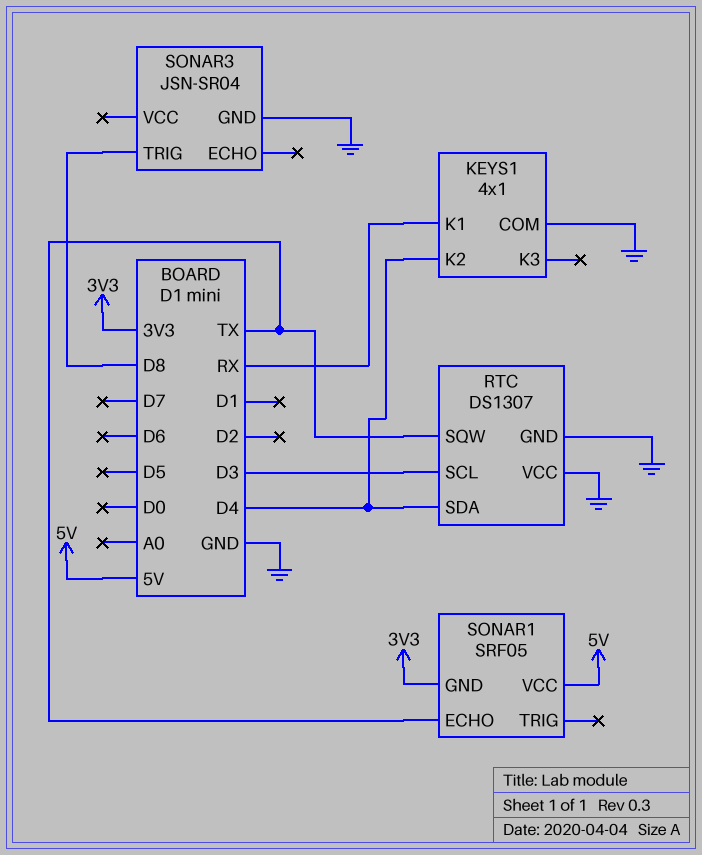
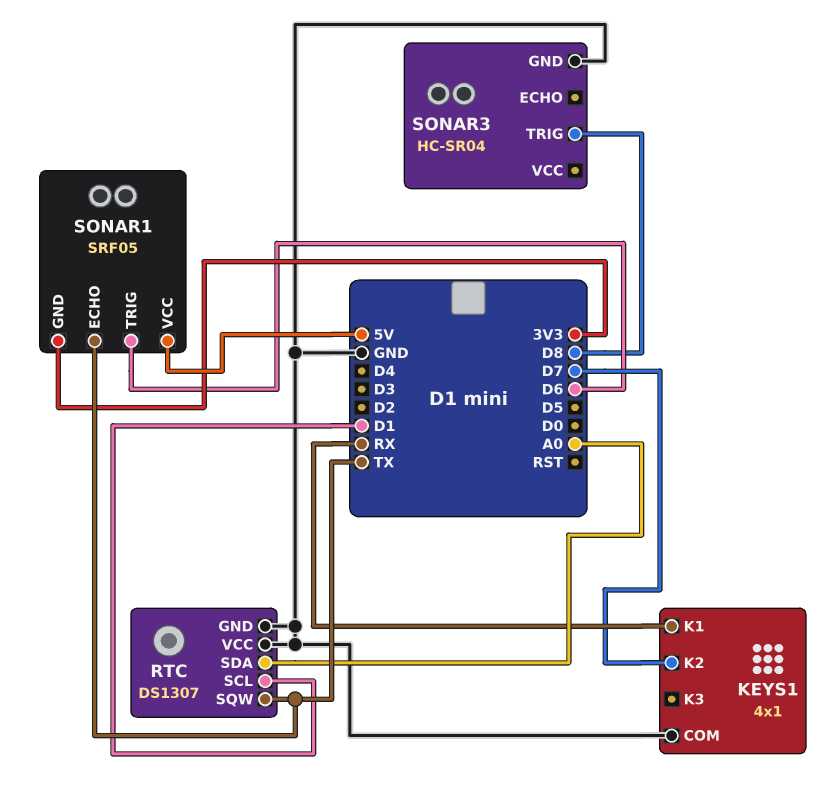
KEYS1 pin K2: D4 -> D7
RTC pin SCL: D3 -> D1
RTC pin SDA: D4 -> A0
SONAR1 pin TRIG: none -> D6
SONAR3: JSN-SR04 -> HC-SR04

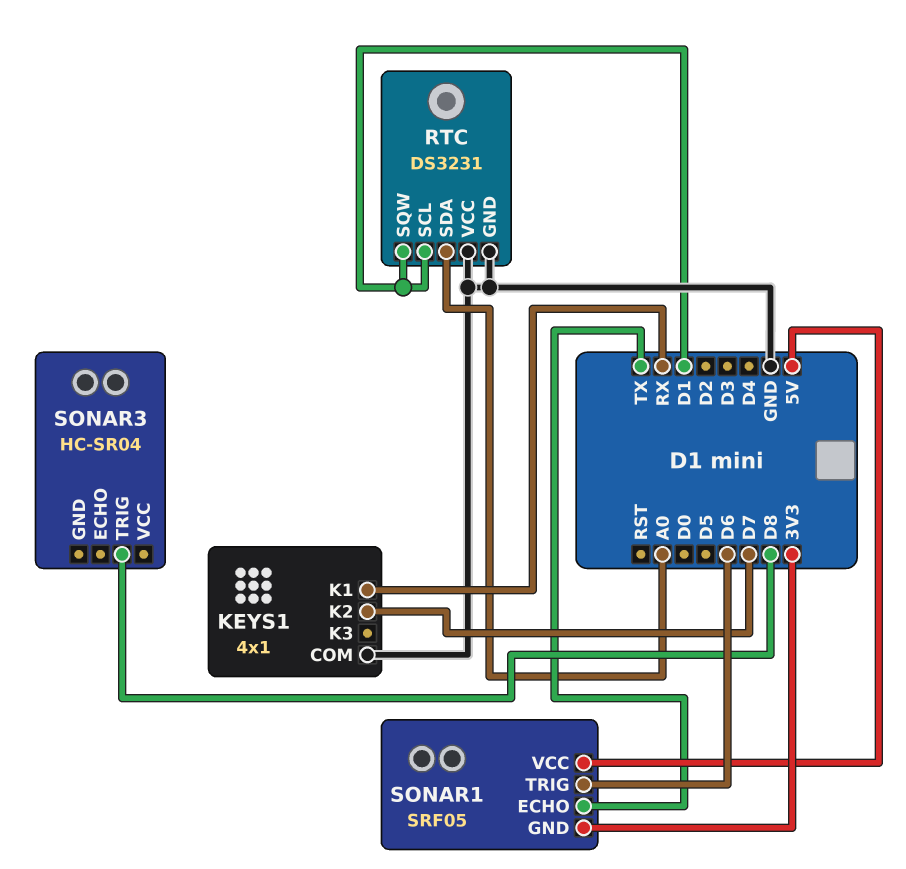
RTC: DS1307 -> DS3231
RTC pin SQW: TX -> D1
SONAR3 pin GND: GND -> none

